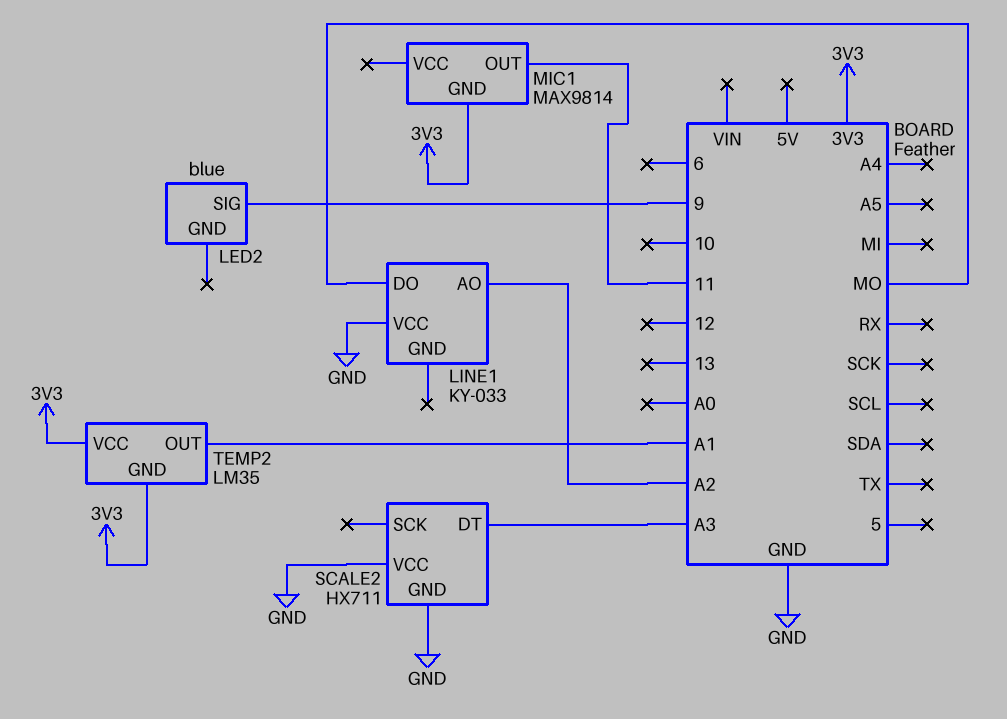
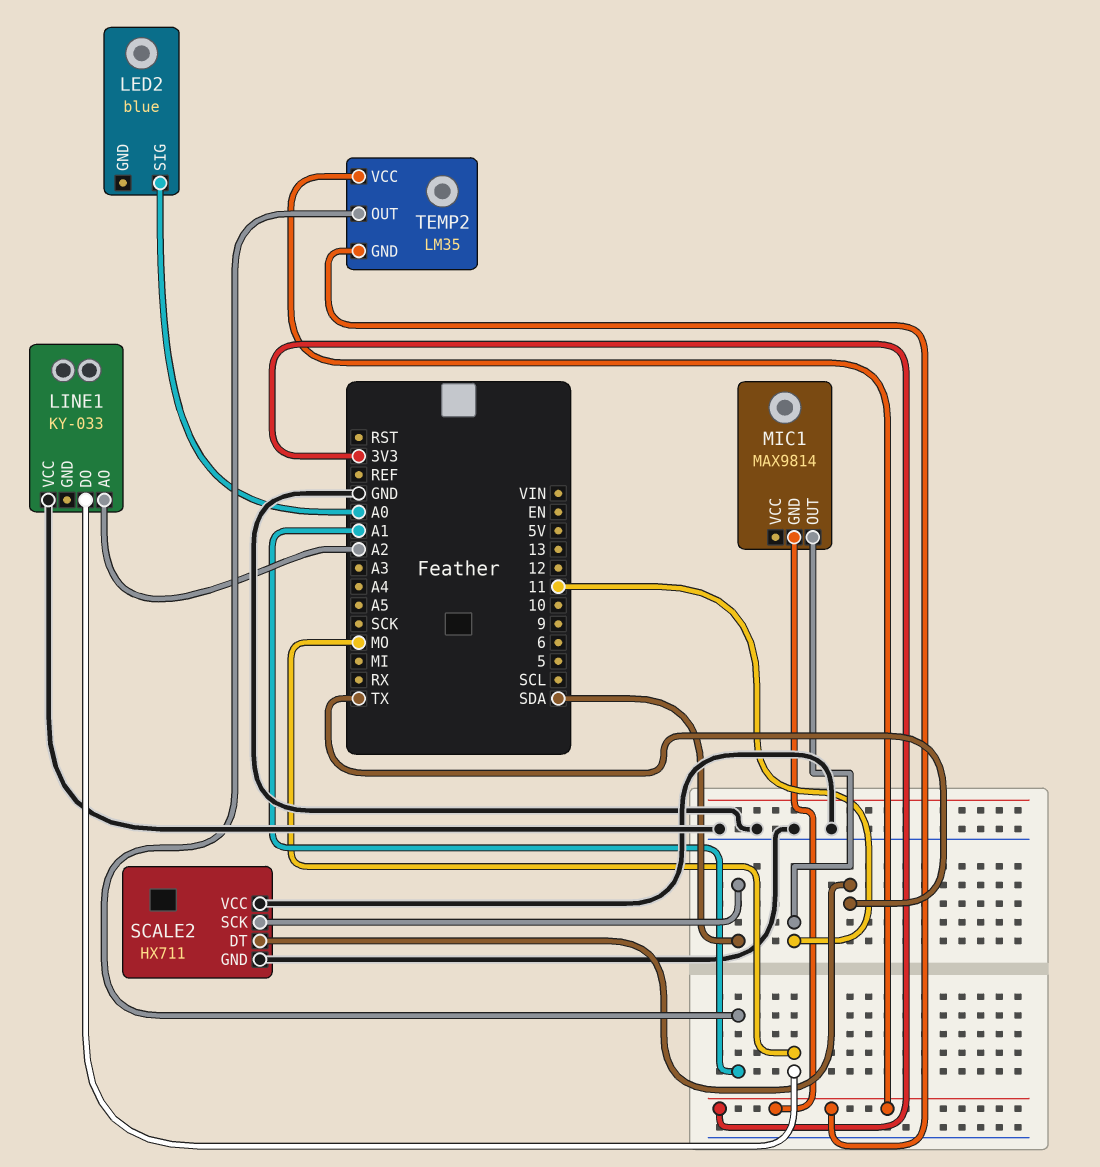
LED2 pin SIG: 9 -> A0
SCALE2 pin DT: A3 -> TX
SCALE2 pin SCK: none -> SDA

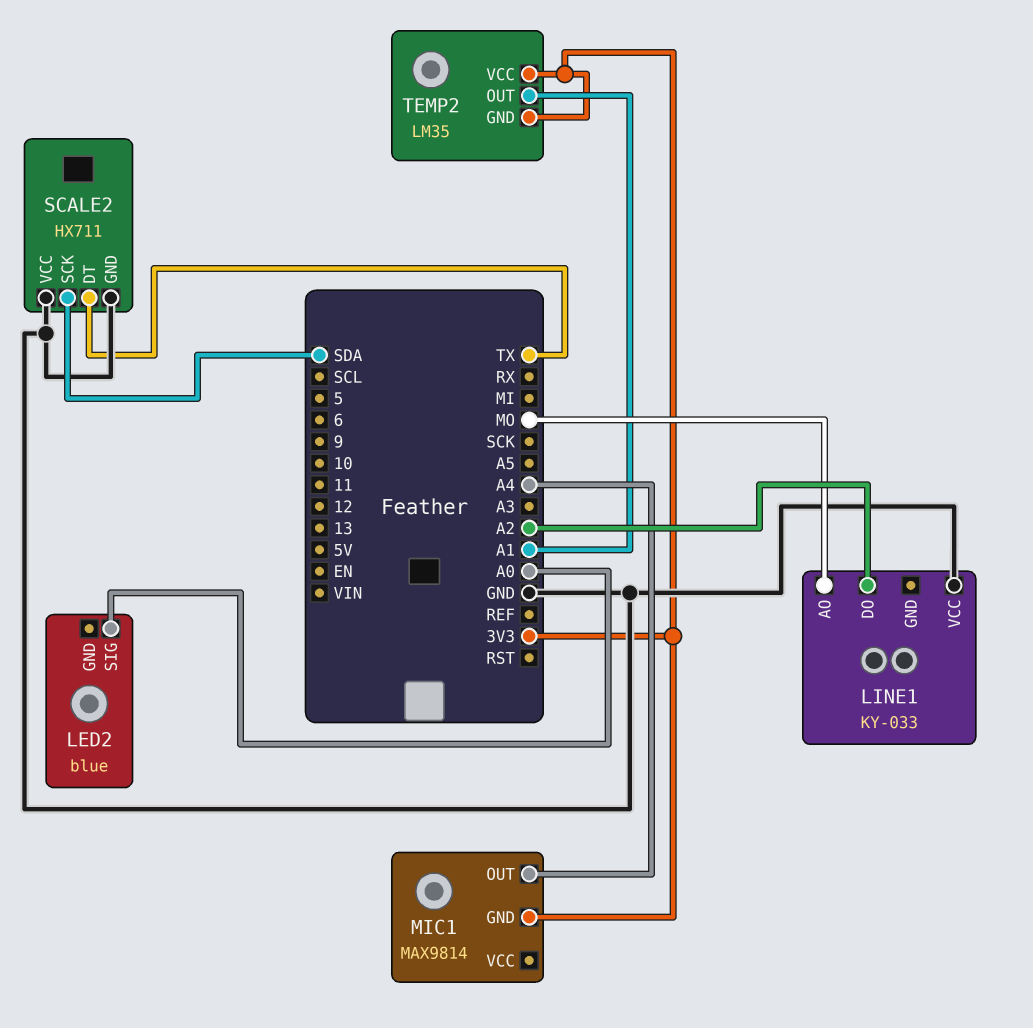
LINE1 pin AO: A2 -> MO
LINE1 pin DO: MO -> A2
MIC1 pin OUT: 11 -> A4

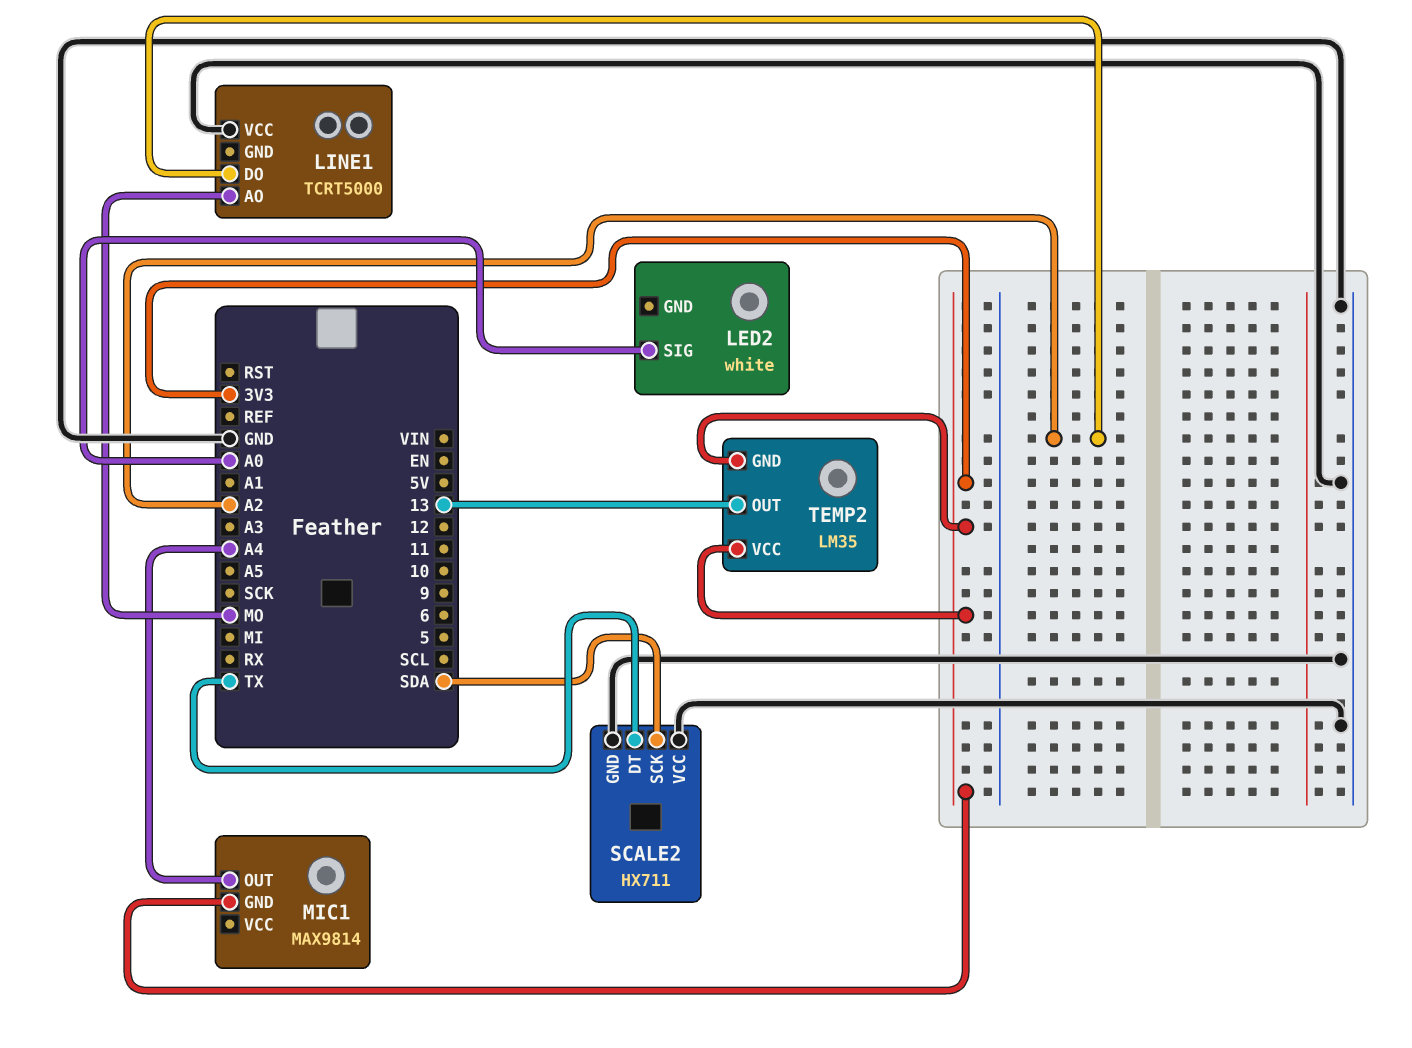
LED2: blue -> white
LINE1: KY-033 -> TCRT5000
TEMP2 pin OUT: A1 -> 13

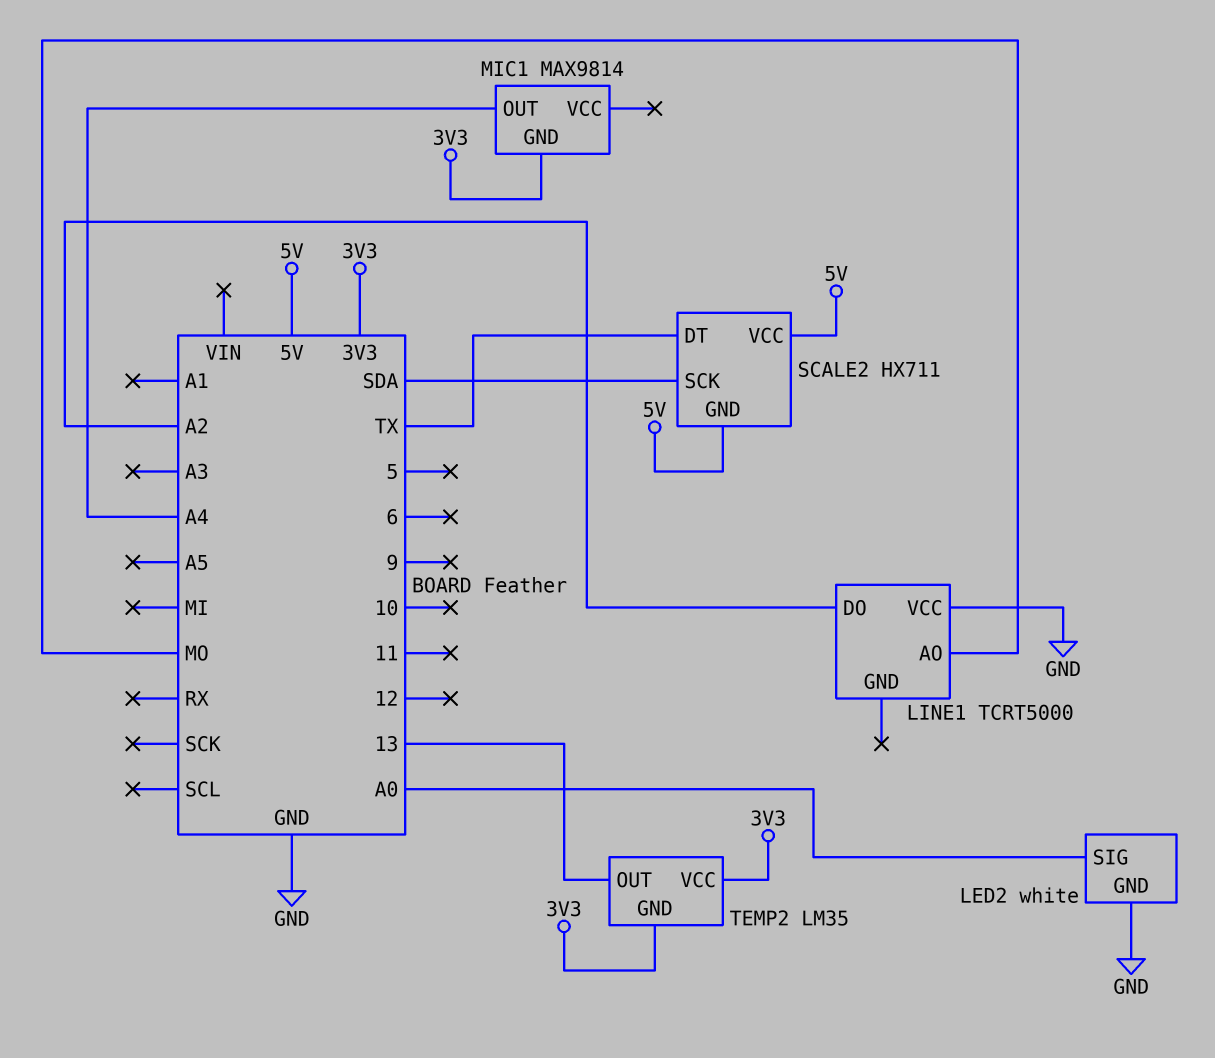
LED2 pin GND: none -> GND
SCALE2 pin GND: GND -> 5V
SCALE2 pin VCC: GND -> 5V

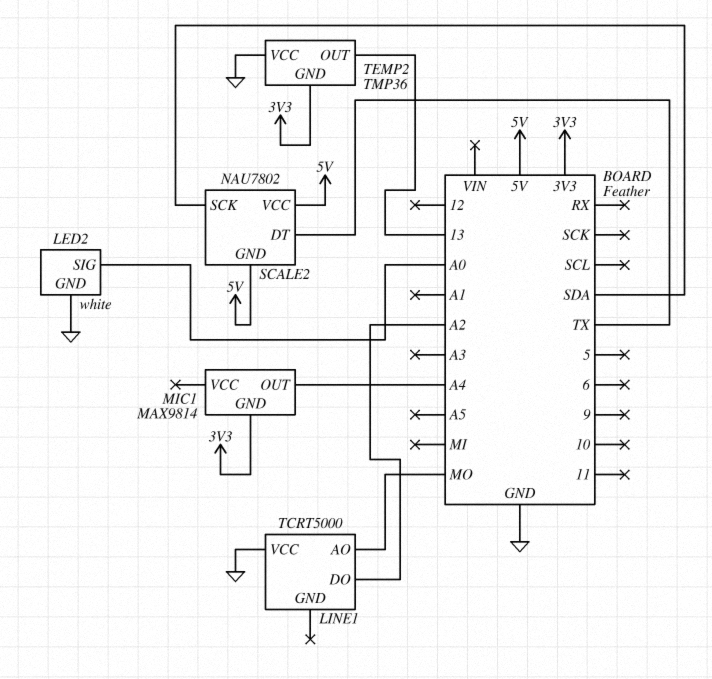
SCALE2: HX711 -> NAU7802
TEMP2: LM35 -> TMP36
TEMP2 pin VCC: 3V3 -> GND

